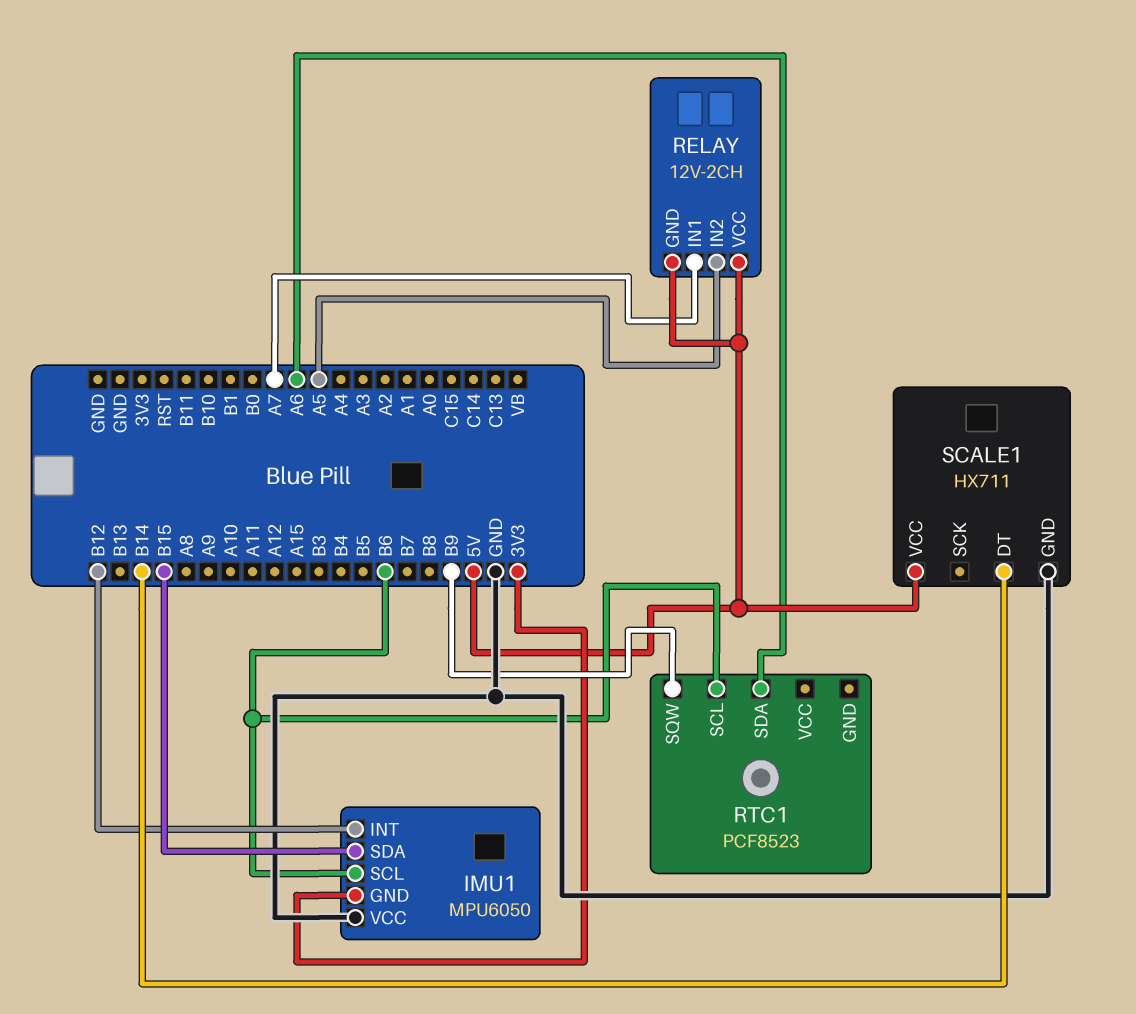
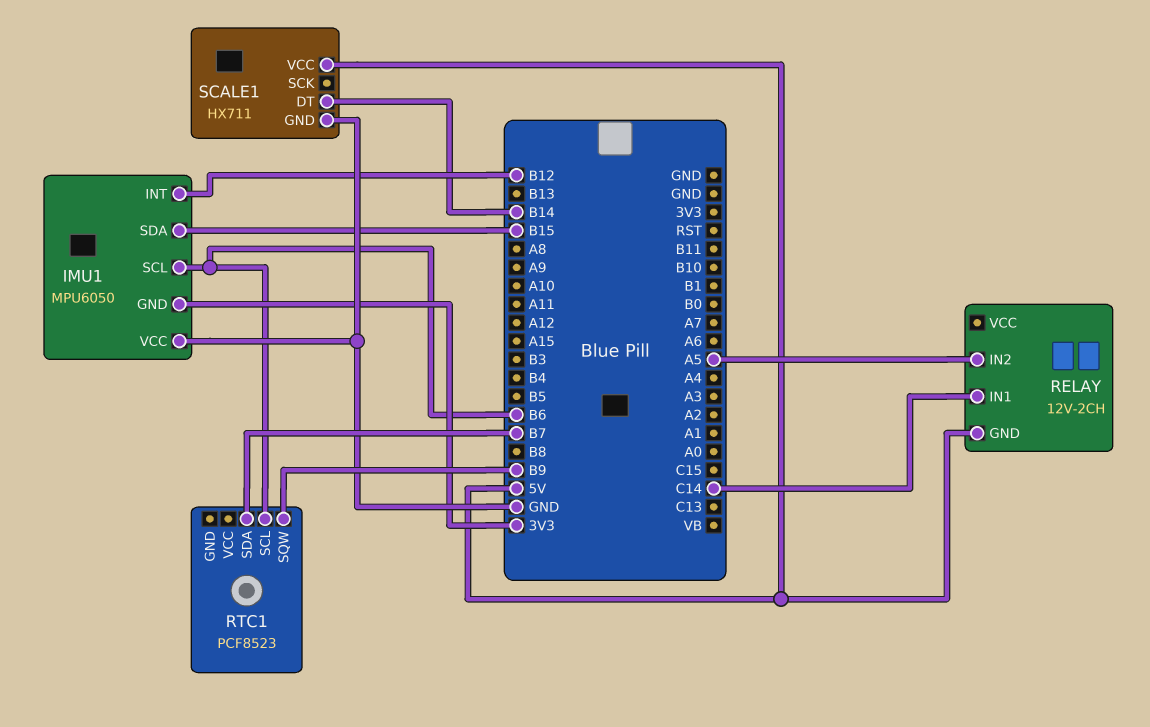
RELAY pin IN1: A7 -> C14
RELAY pin VCC: 5V -> none
RTC1 pin SDA: A6 -> B7

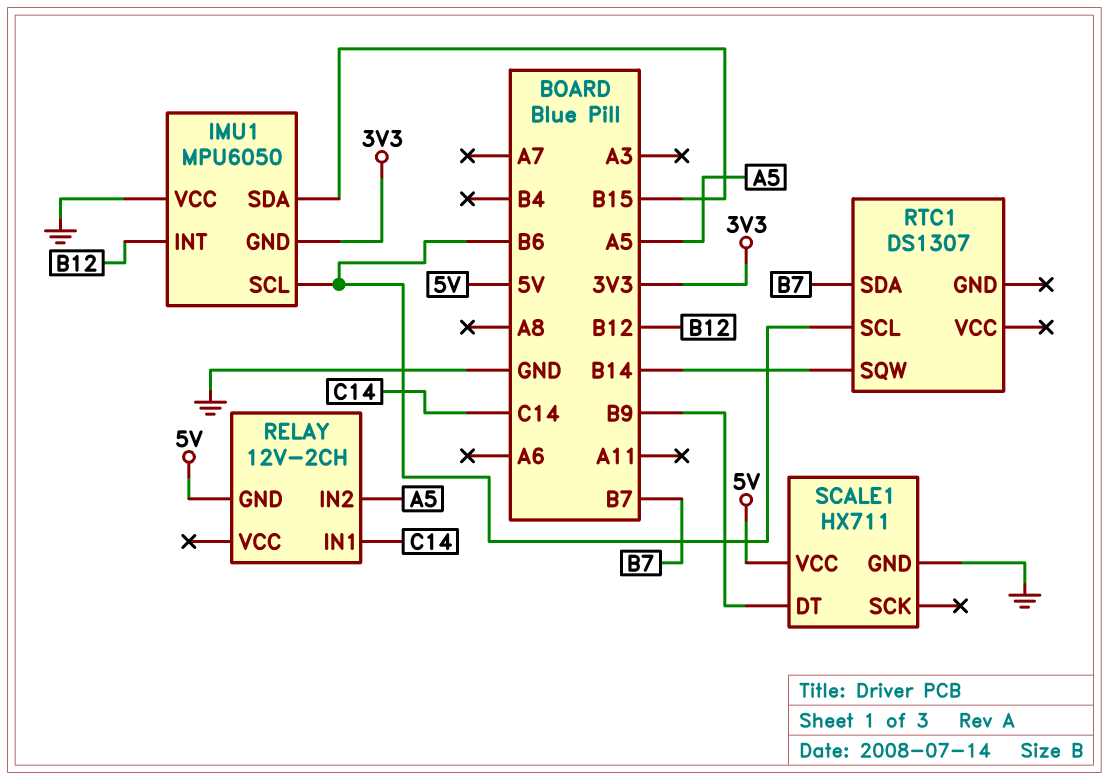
RTC1: PCF8523 -> DS1307
RTC1 pin SQW: B9 -> B14
SCALE1 pin DT: B14 -> B9

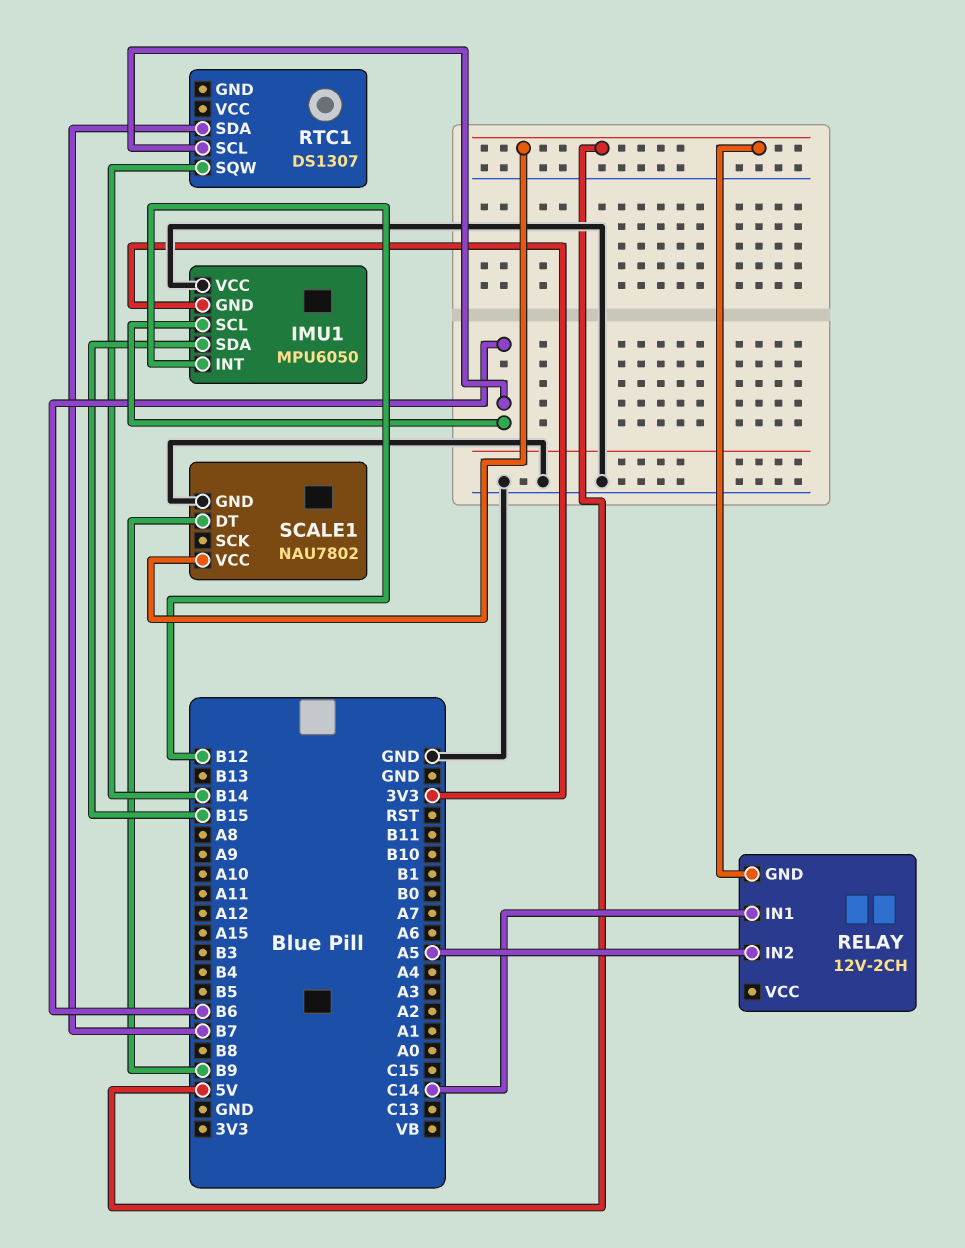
SCALE1: HX711 -> NAU7802

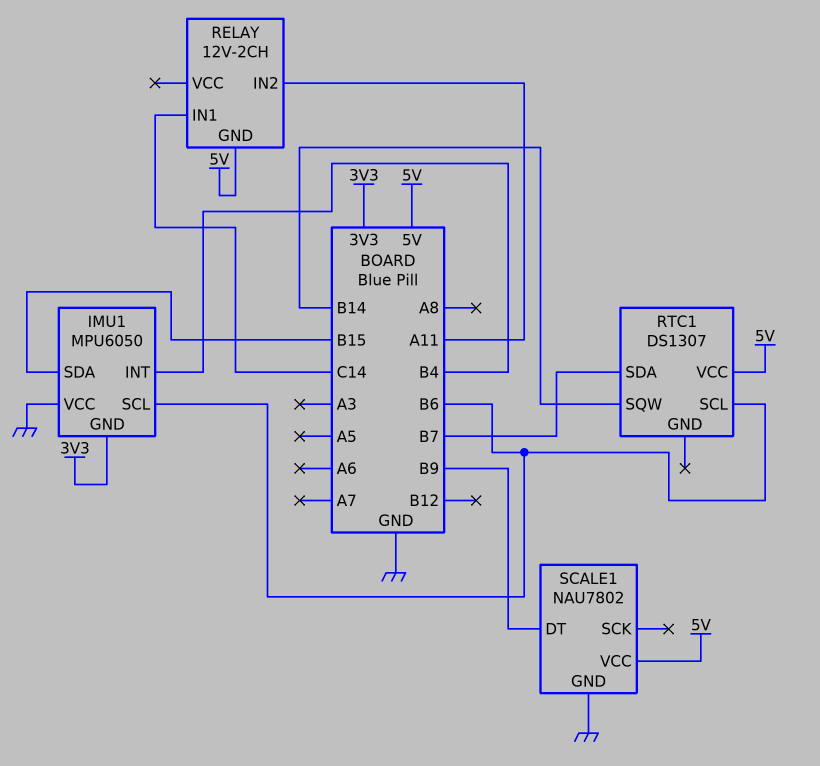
IMU1 pin INT: B12 -> B4
RELAY pin IN2: A5 -> A11
RTC1 pin VCC: none -> 5V

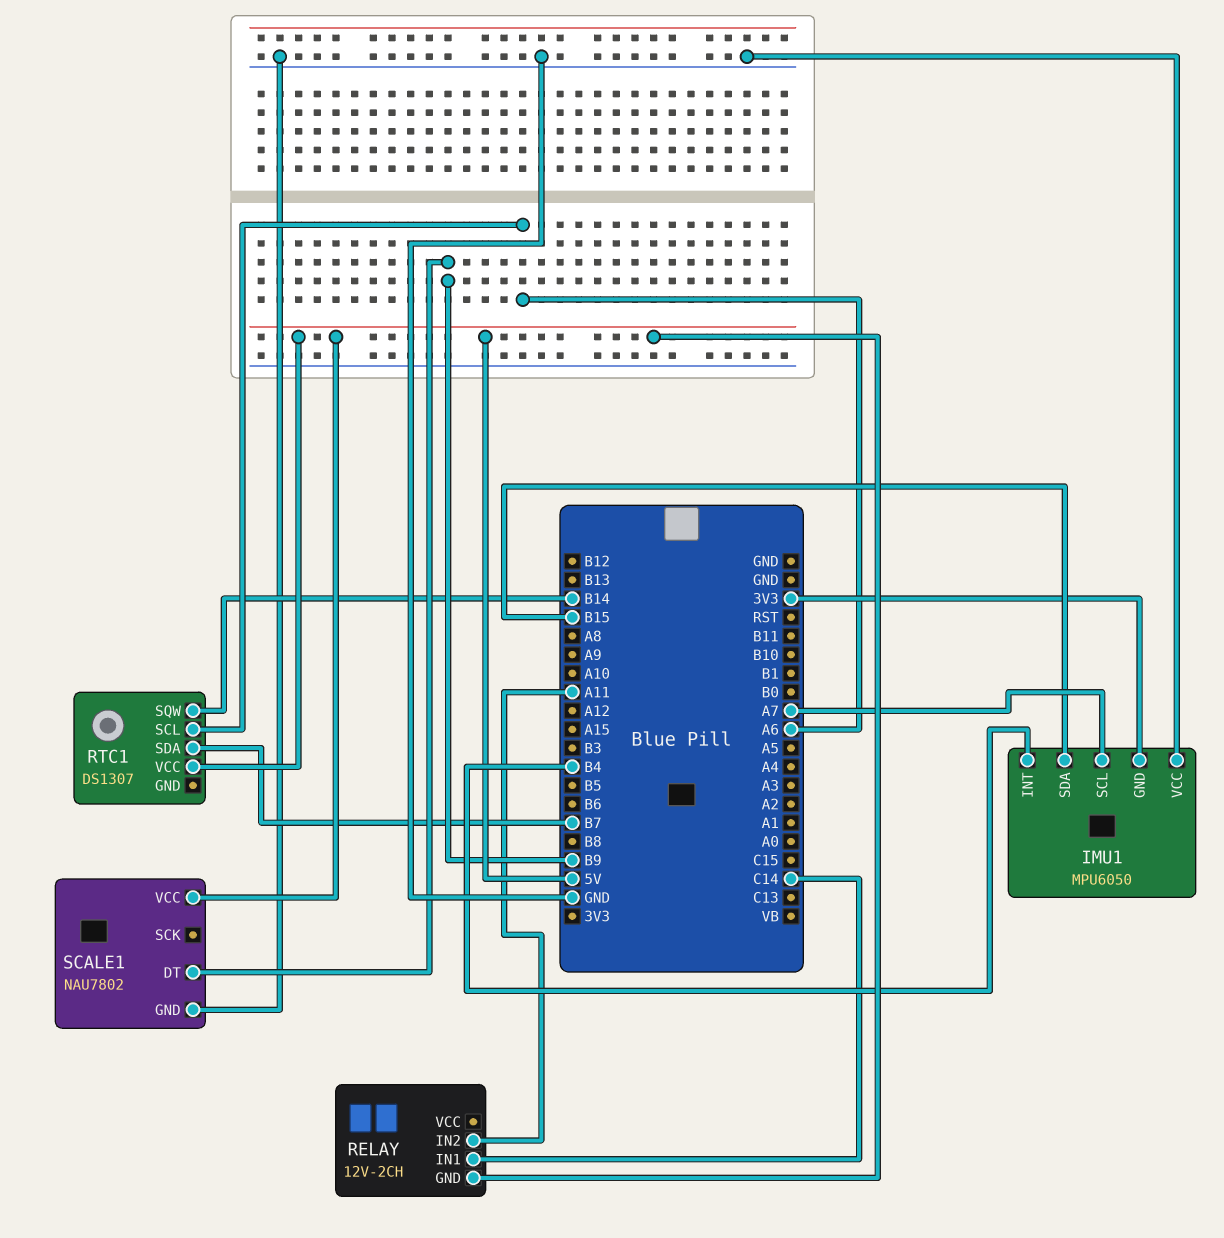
IMU1 pin SCL: B6 -> A7
RTC1 pin SCL: B6 -> A6

